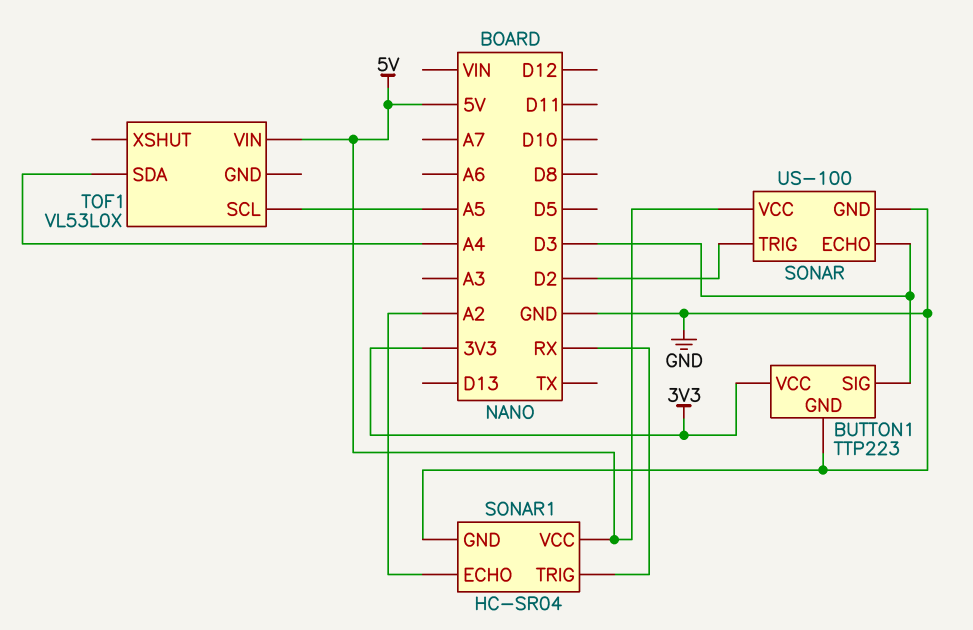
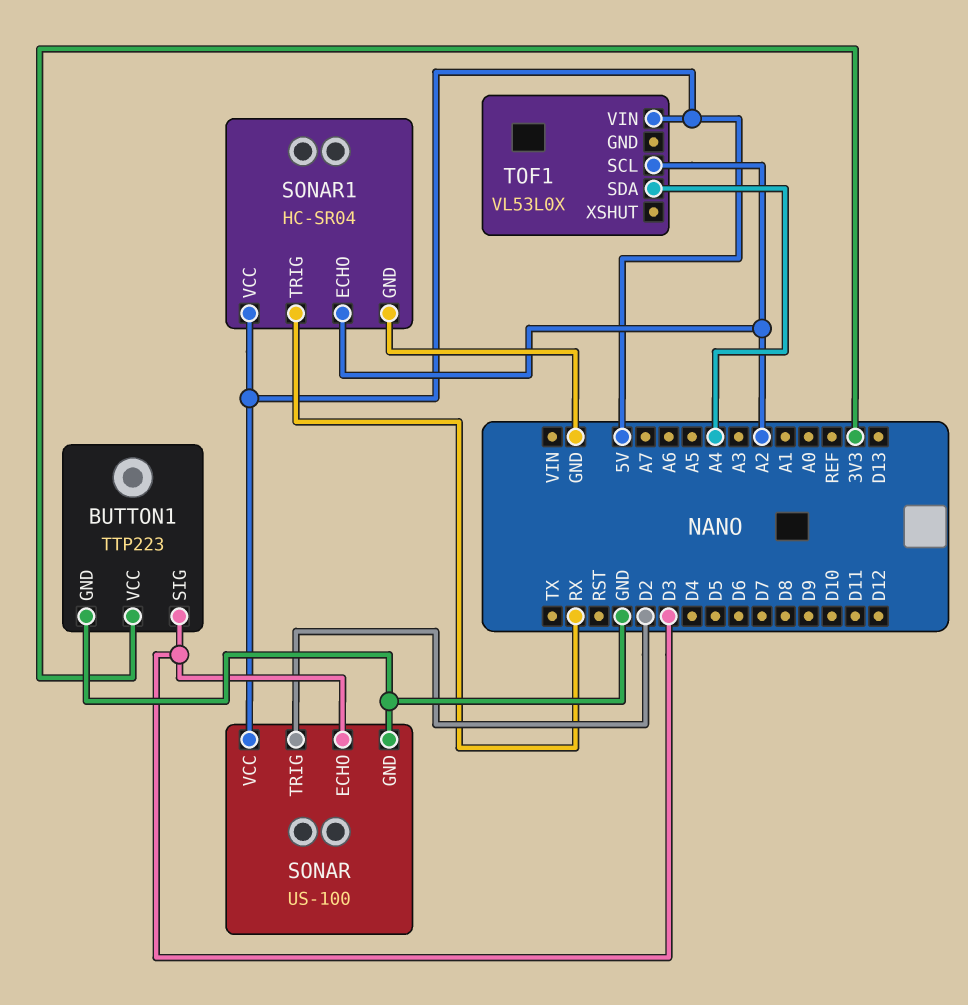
TOF1 pin SCL: A5 -> A2

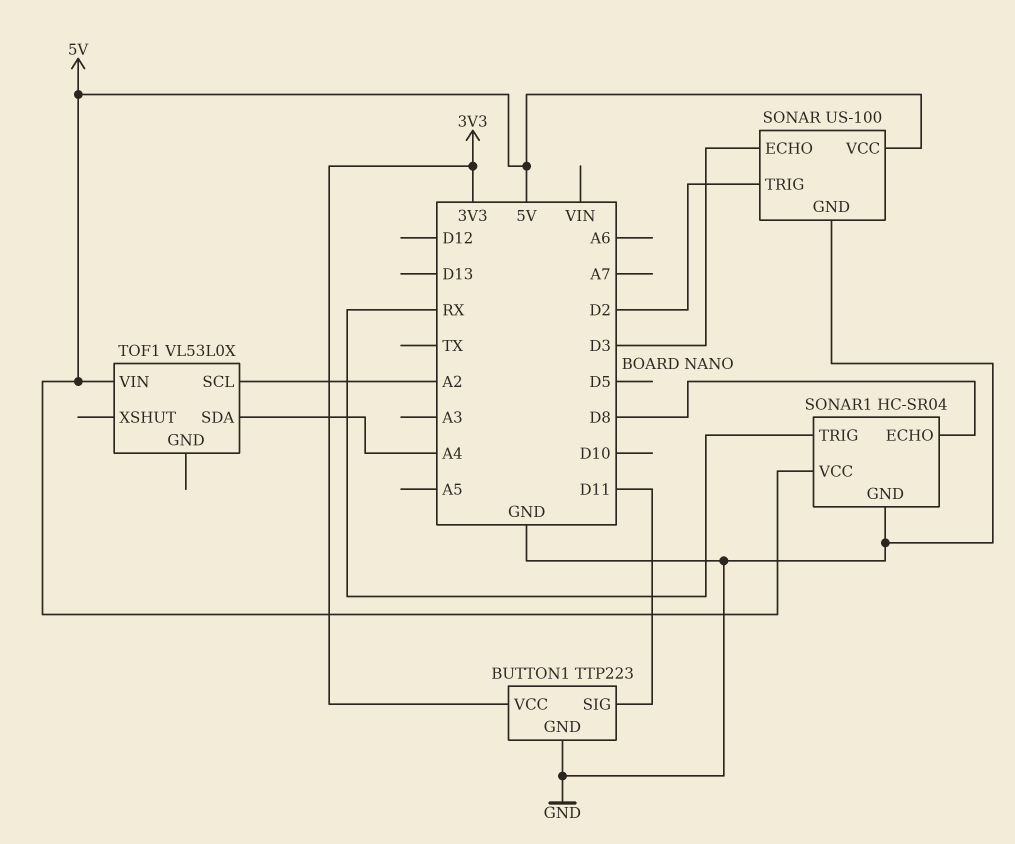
BUTTON1 pin SIG: D3 -> D11
SONAR1 pin ECHO: A2 -> D8

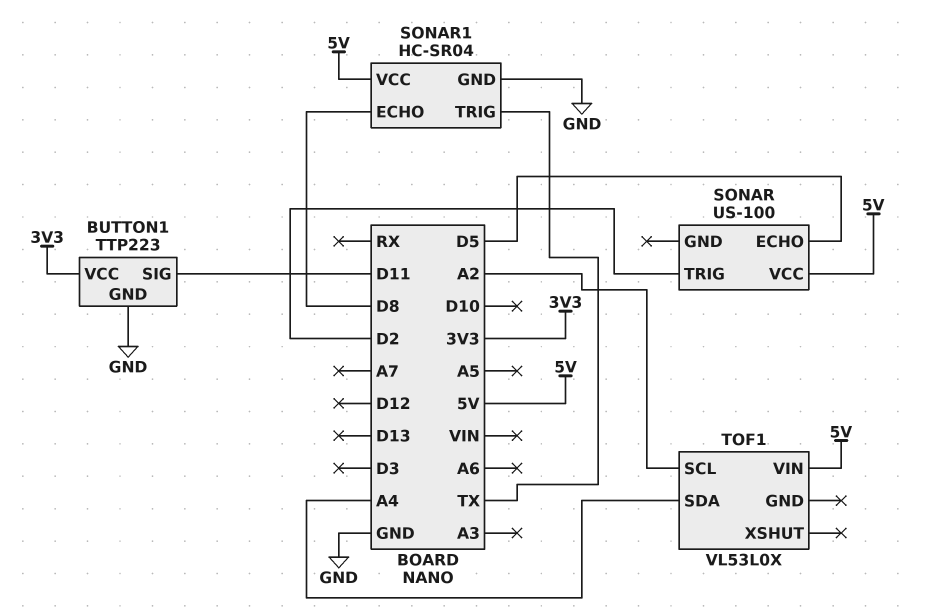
SONAR pin ECHO: D3 -> D5
SONAR pin GND: GND -> none
SONAR1 pin TRIG: RX -> TX

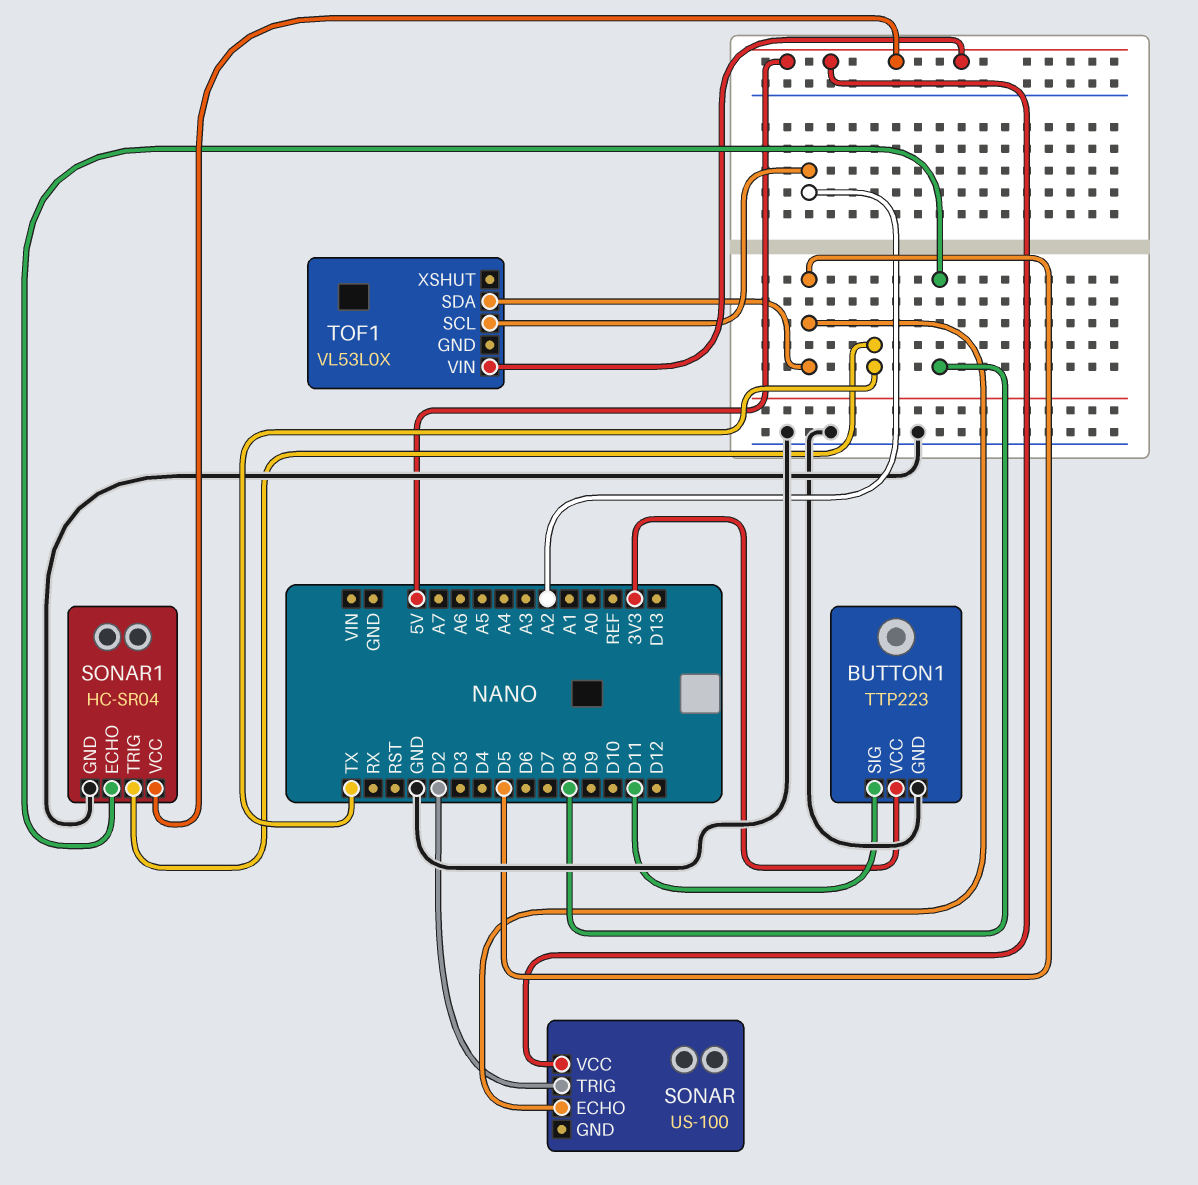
TOF1 pin SDA: A4 -> D5

